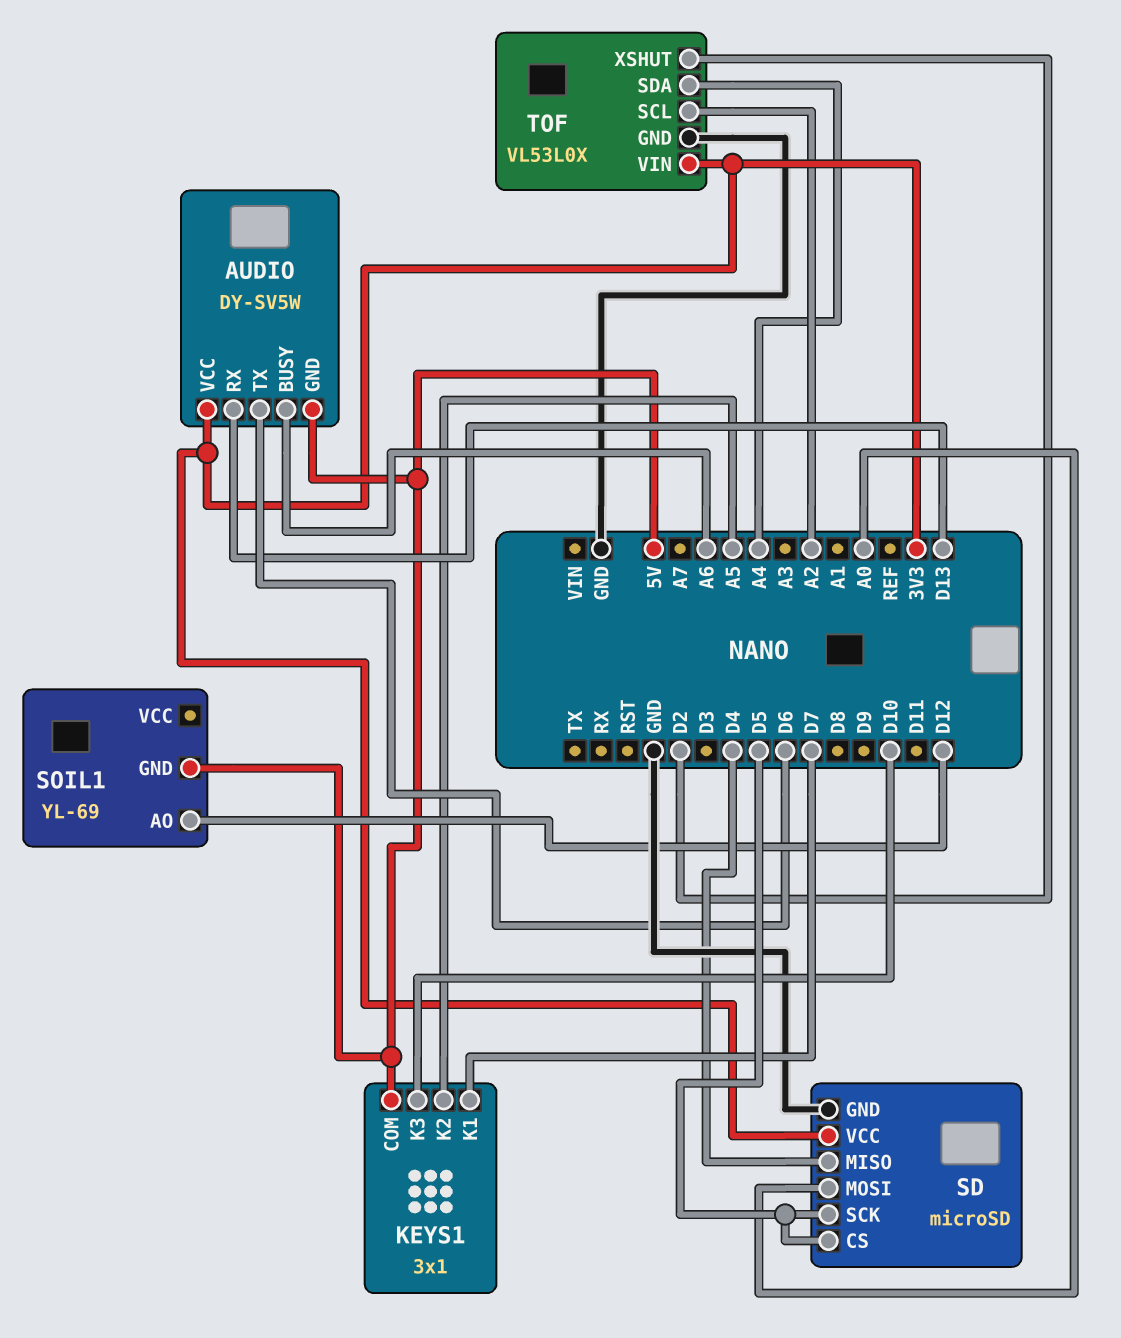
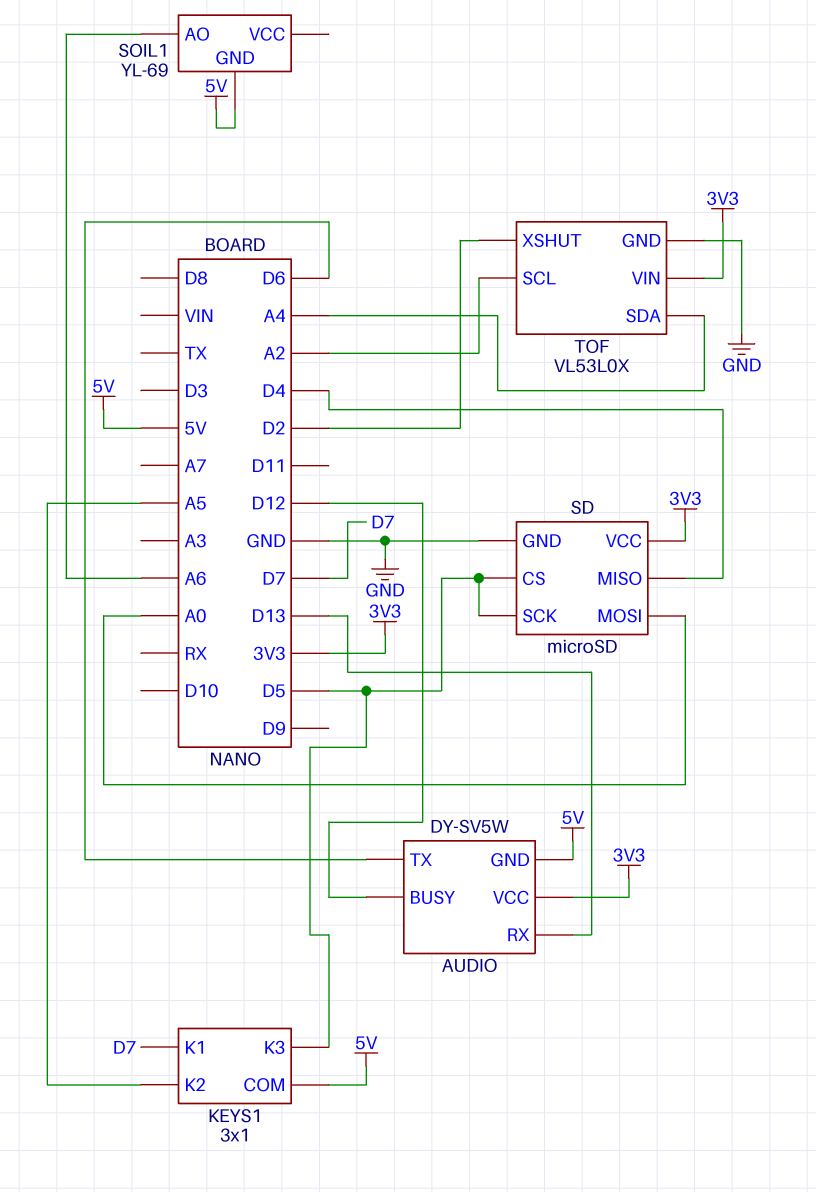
AUDIO pin BUSY: A6 -> D12
KEYS1 pin K3: D10 -> D5
SOIL1 pin AO: D12 -> A6

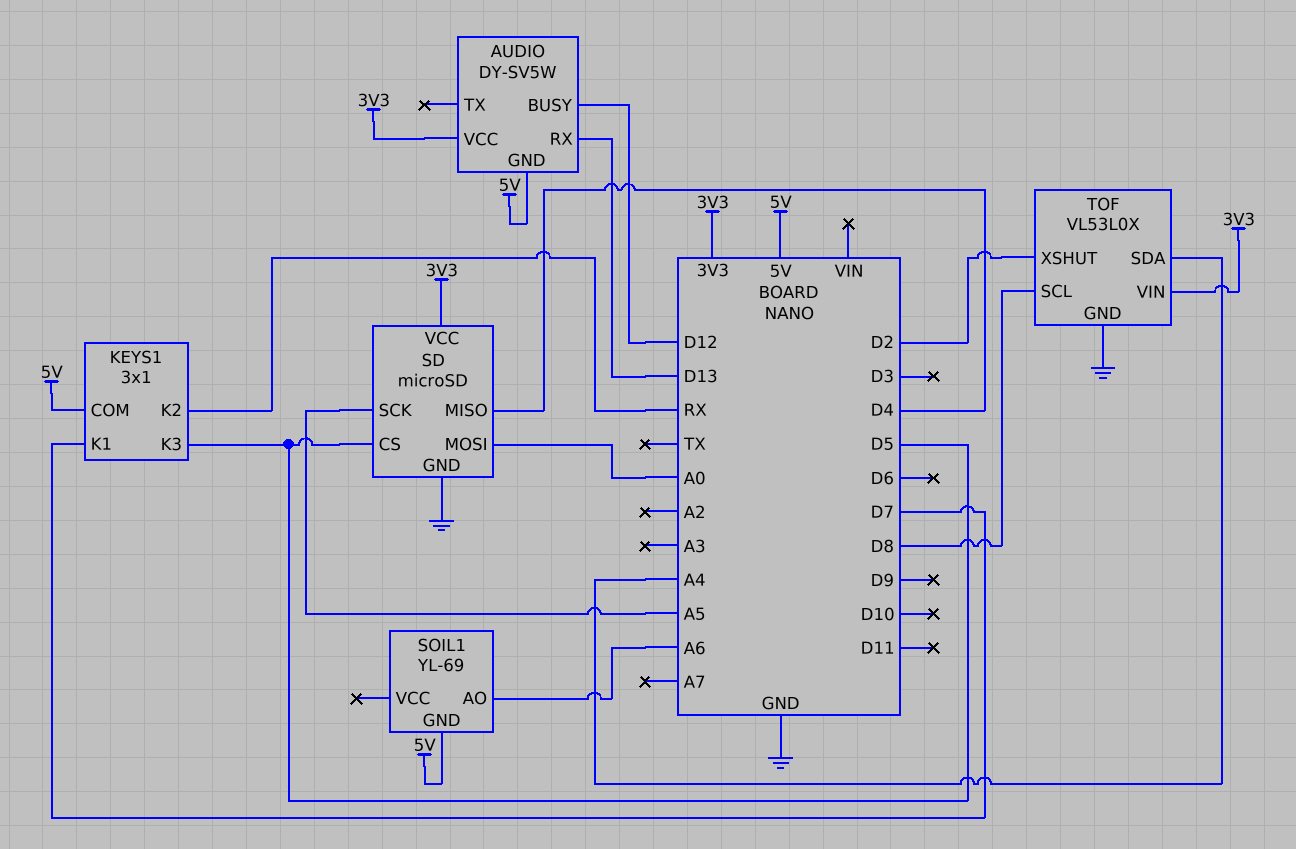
AUDIO pin TX: D6 -> none
KEYS1 pin K2: A5 -> RX
SD pin SCK: D5 -> A5
TOF pin SCL: A2 -> D8

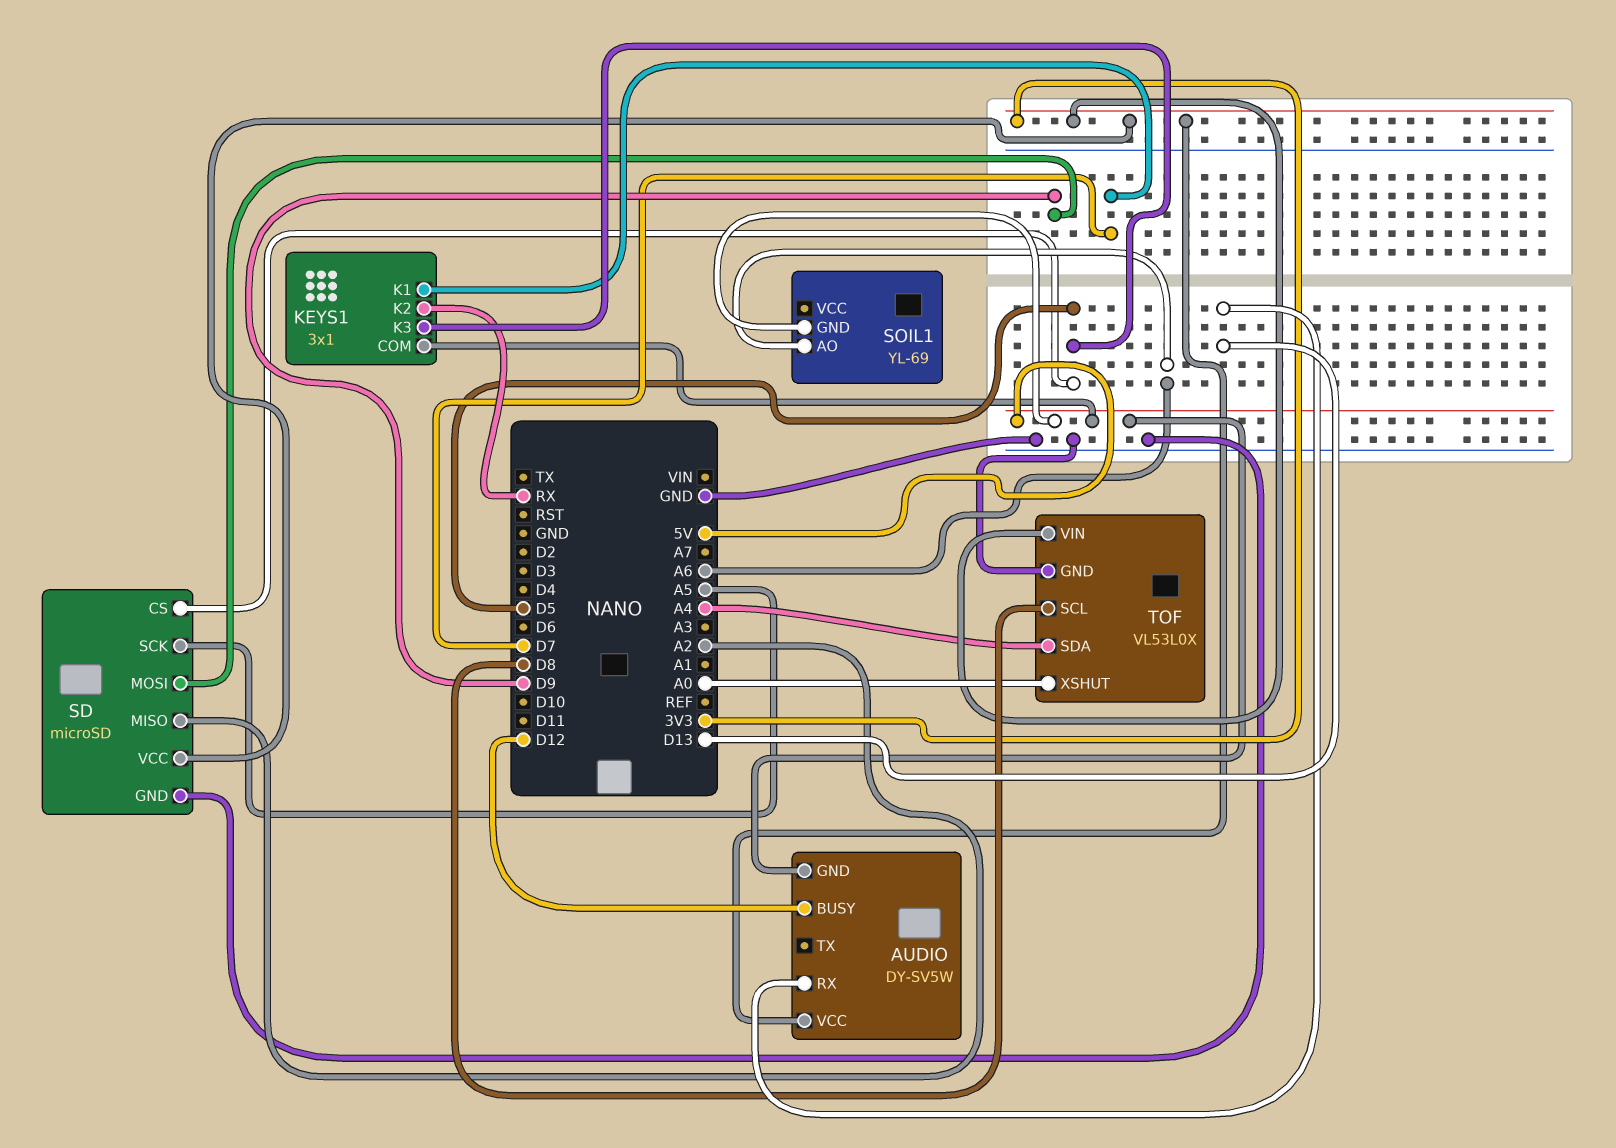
SD pin MISO: D4 -> A2
SD pin MOSI: A0 -> D9
TOF pin XSHUT: D2 -> A0

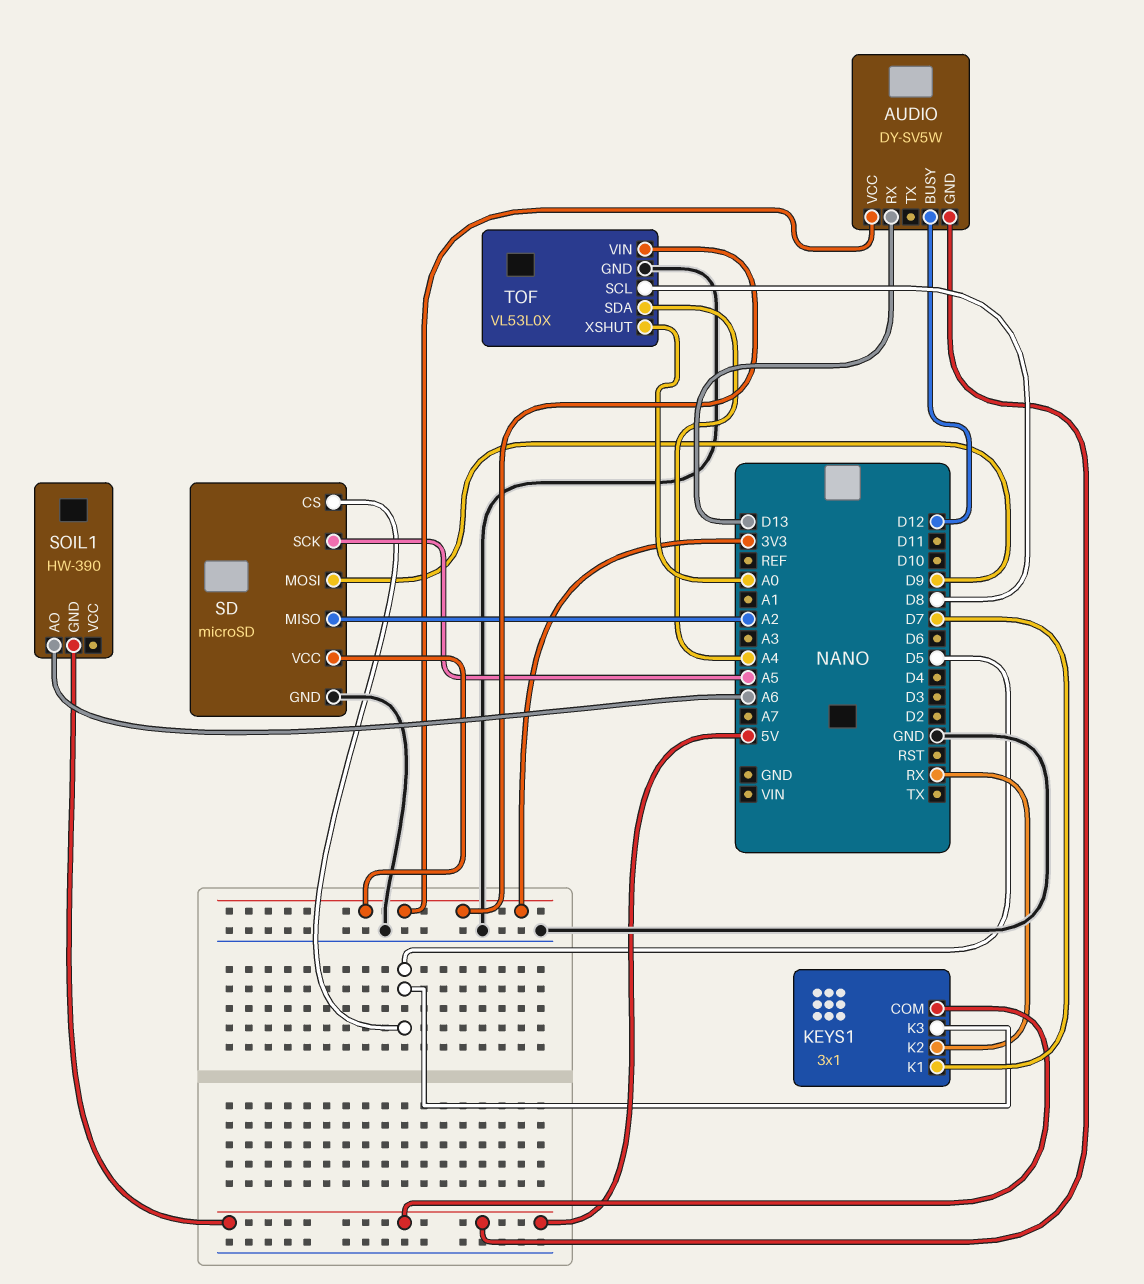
SOIL1: YL-69 -> HW-390

